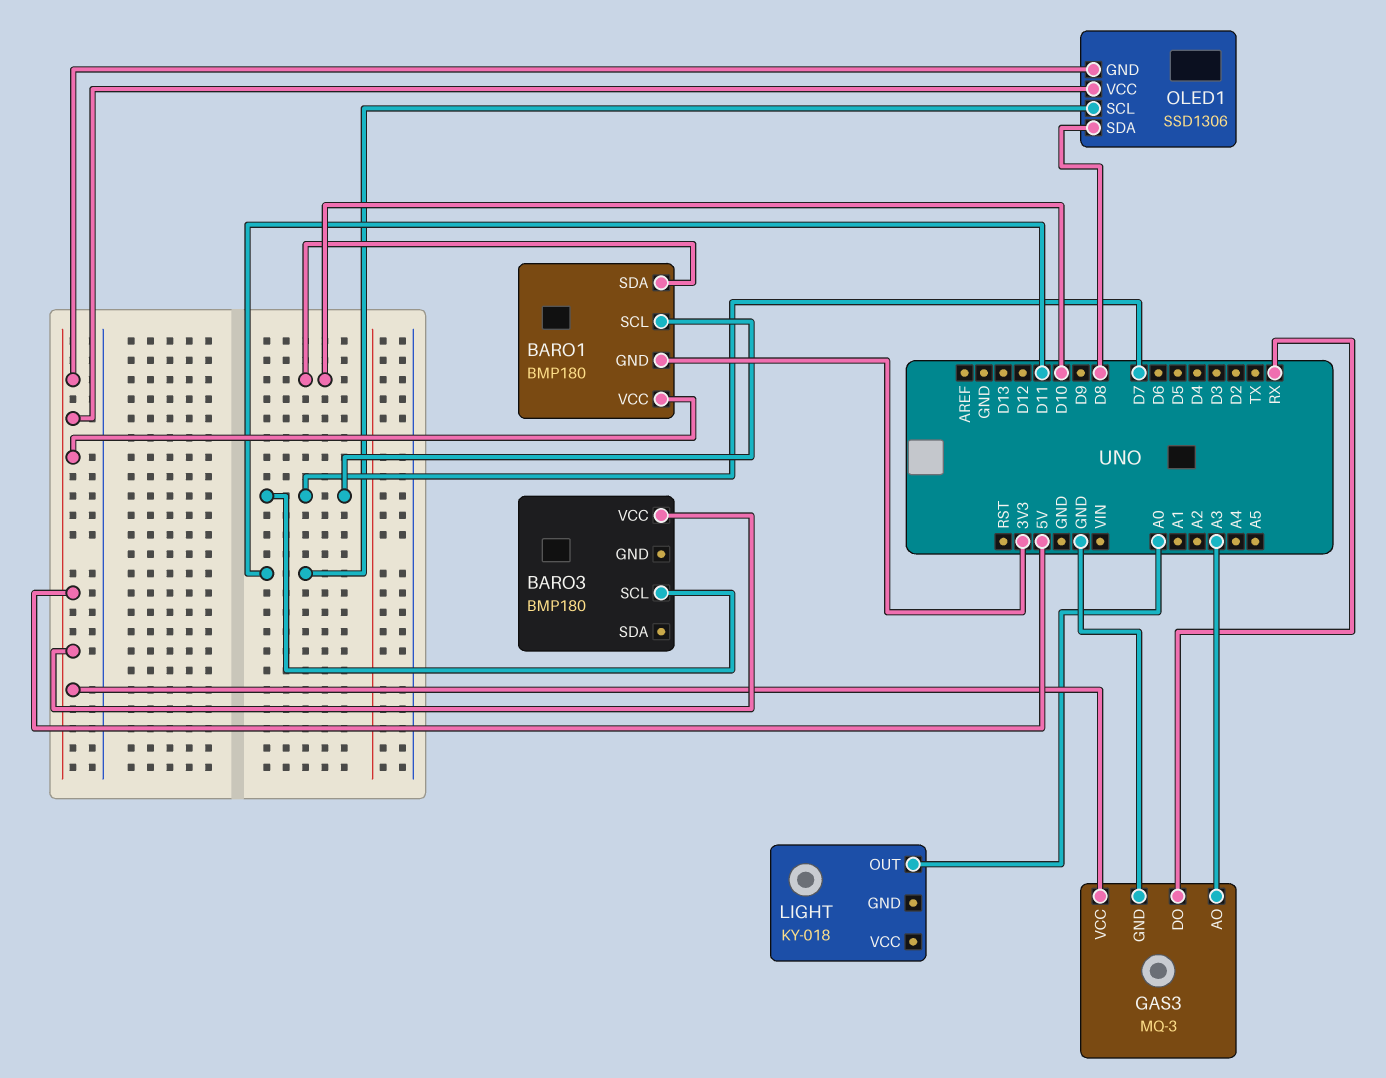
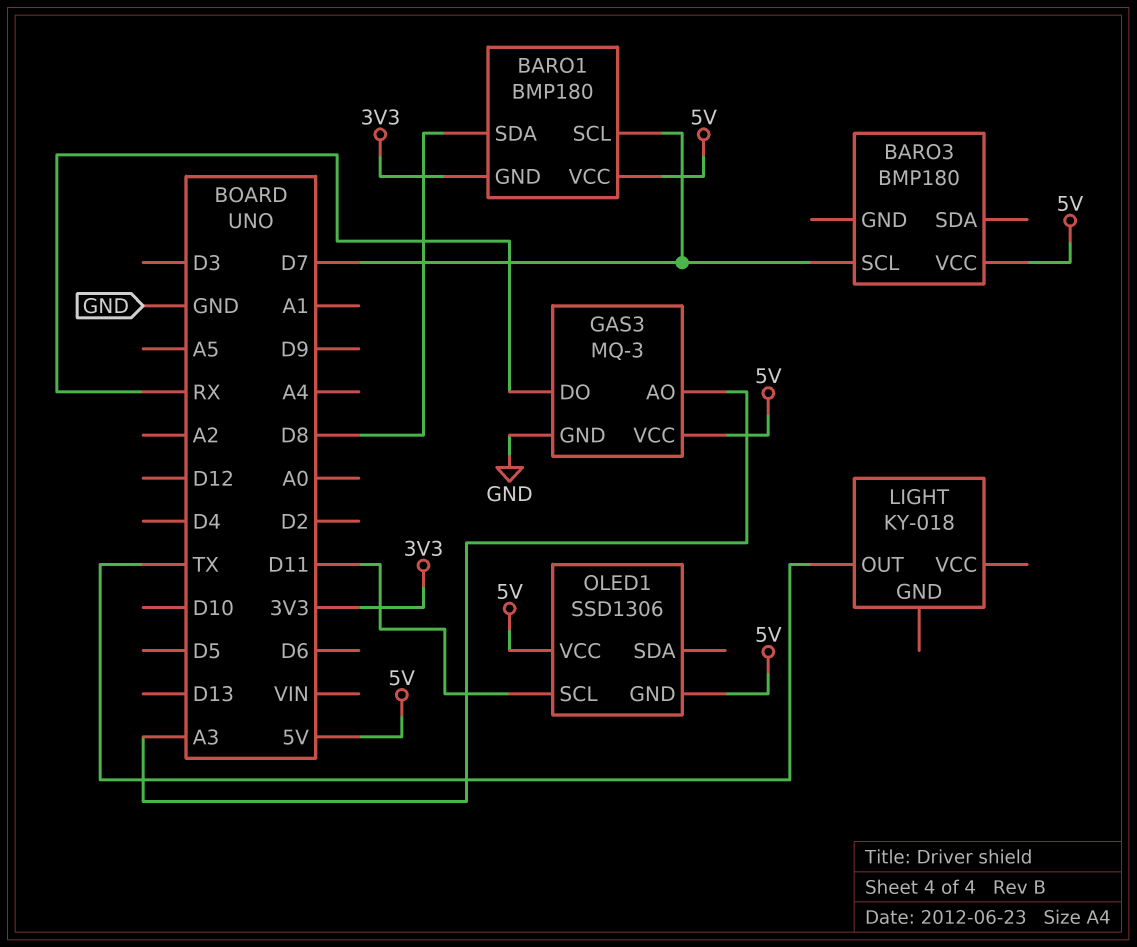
BARO1 pin SDA: D10 -> D8
LIGHT pin OUT: A0 -> TX
OLED1 pin SDA: D8 -> none

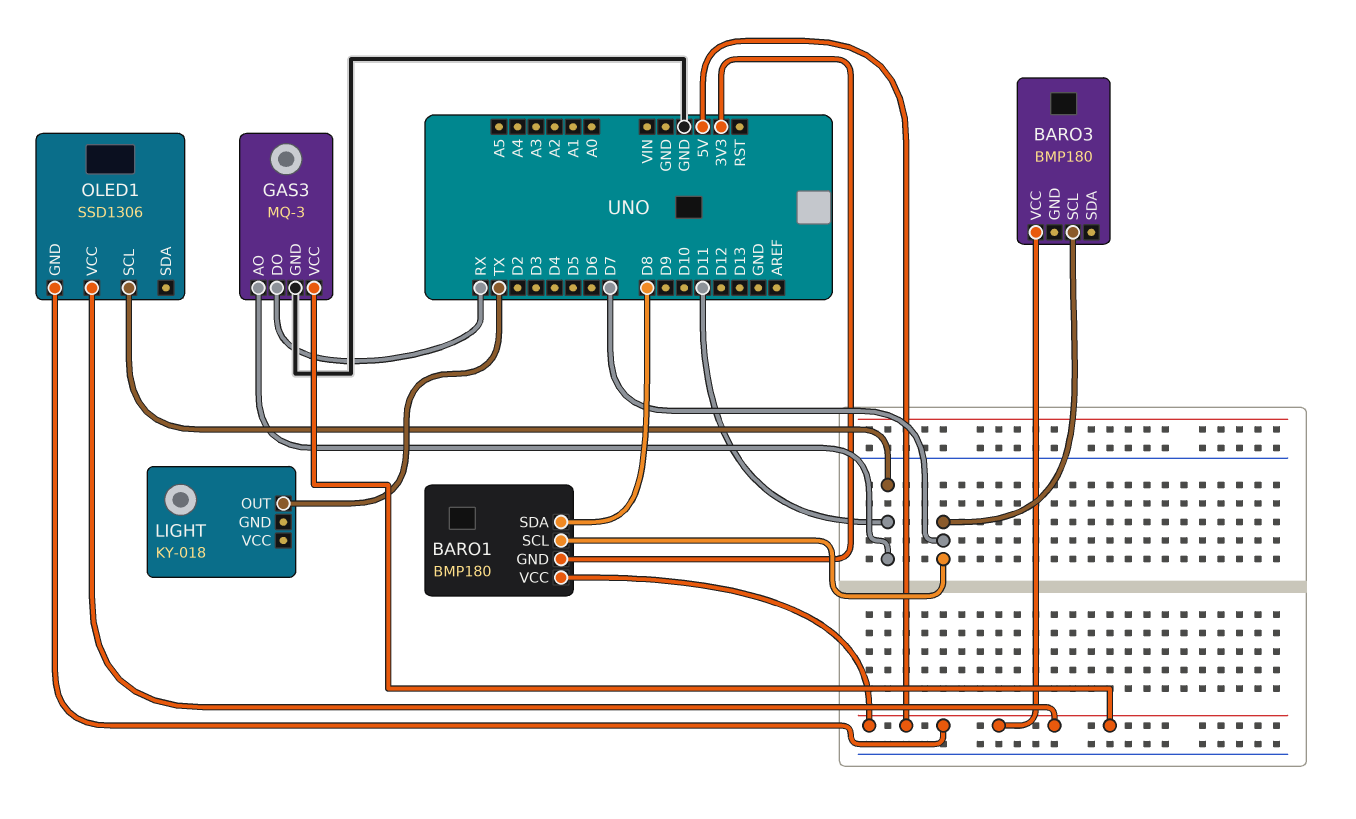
GAS3 pin AO: A3 -> D11

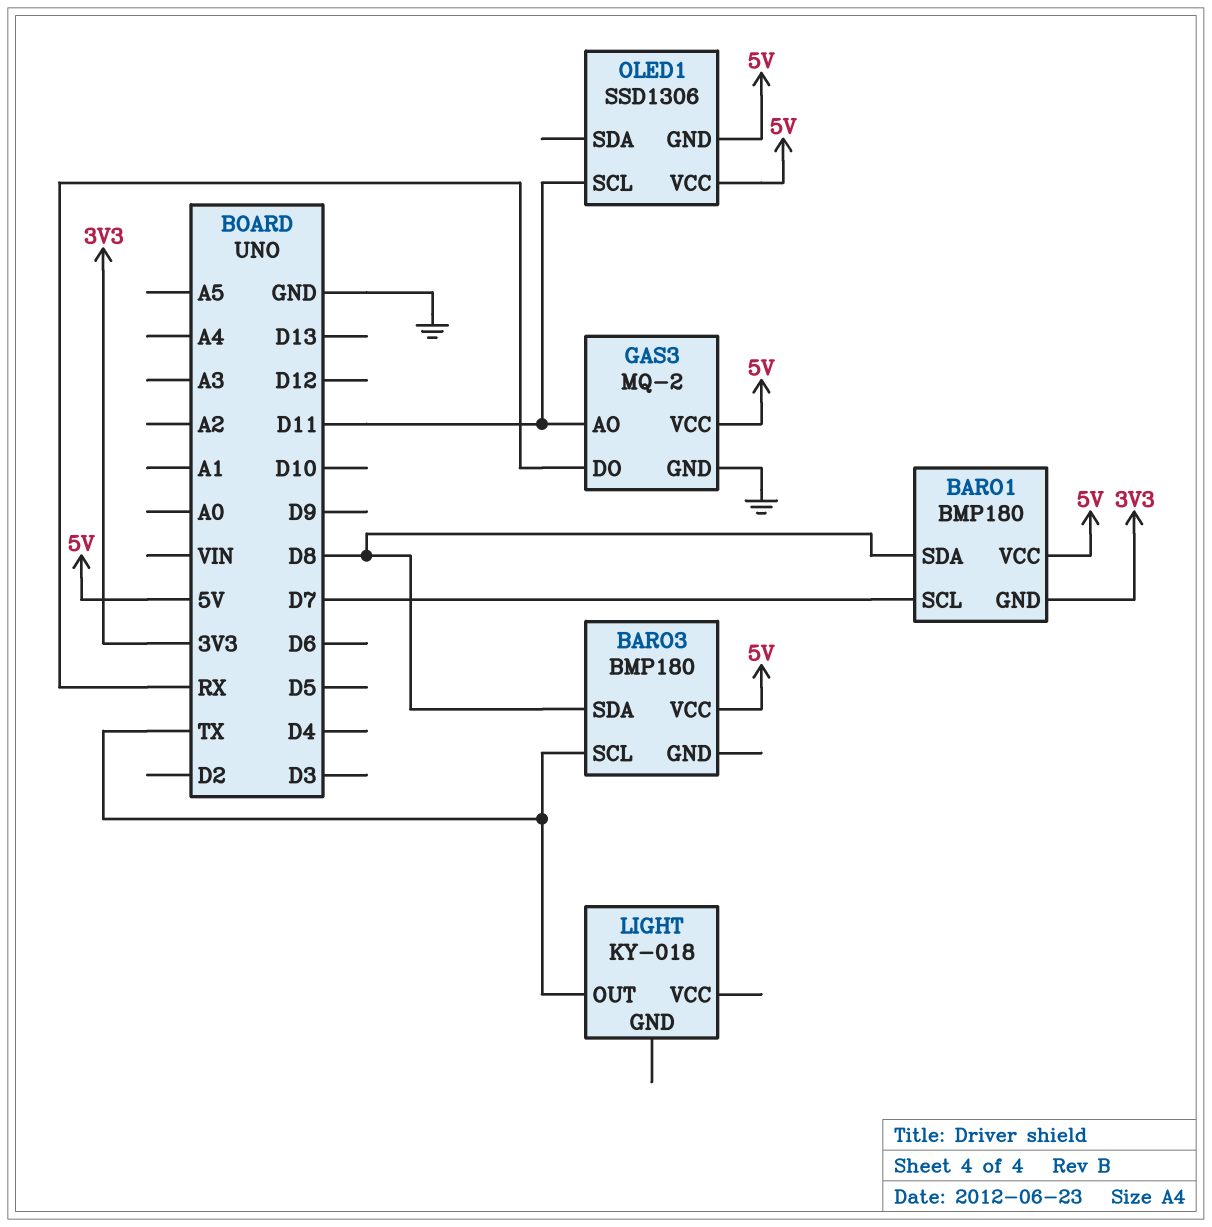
BARO3 pin SCL: D7 -> TX
BARO3 pin SDA: none -> D8
GAS3: MQ-3 -> MQ-2

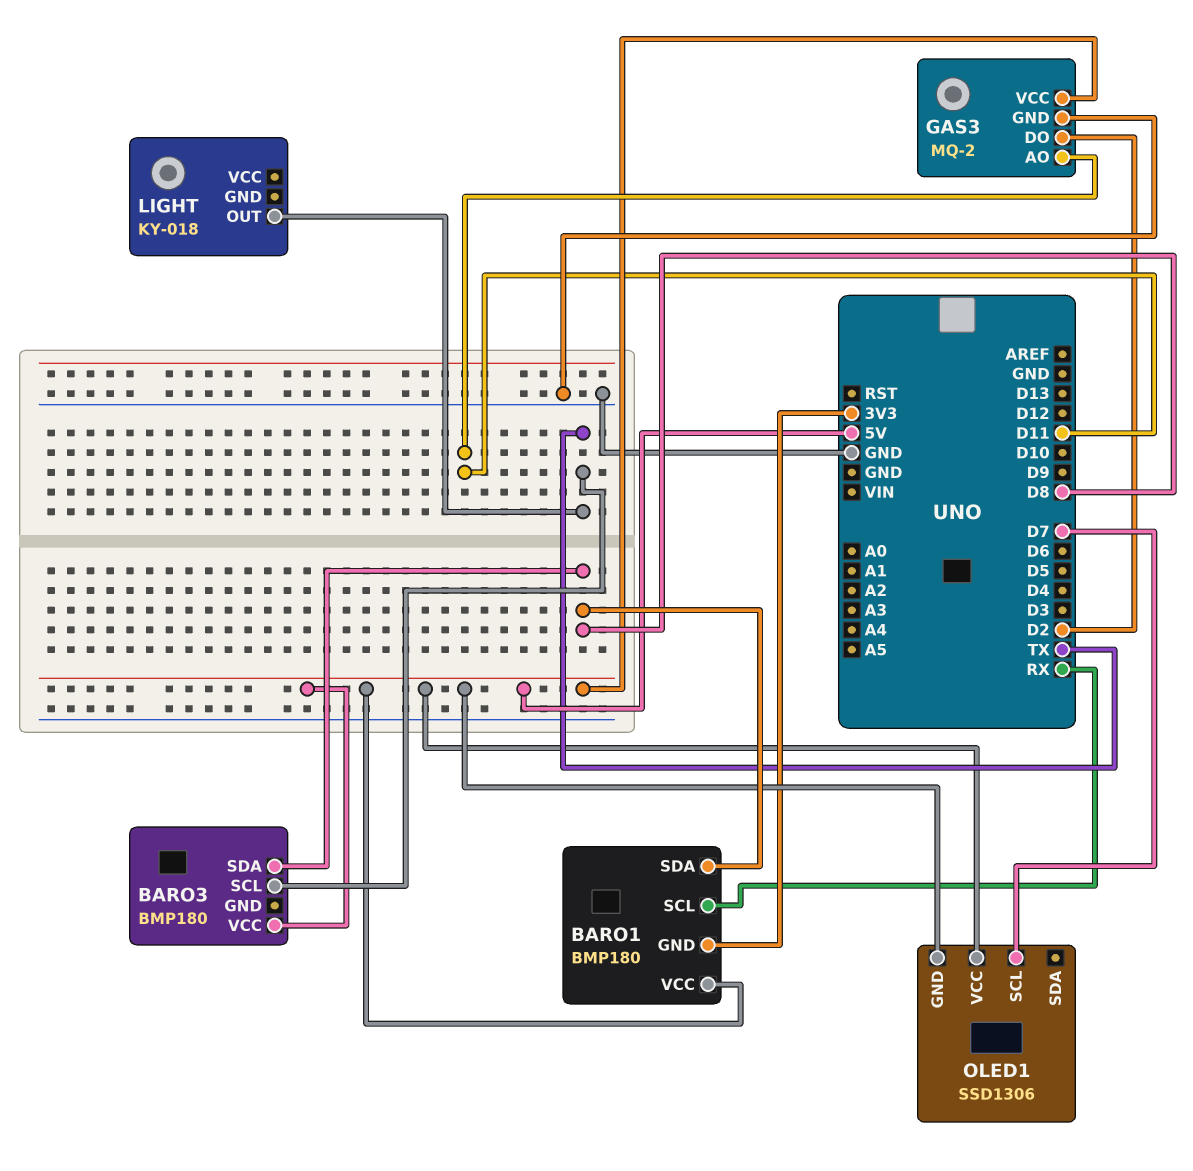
BARO1 pin SCL: D7 -> RX
GAS3 pin DO: RX -> D2
OLED1 pin SCL: D11 -> D7

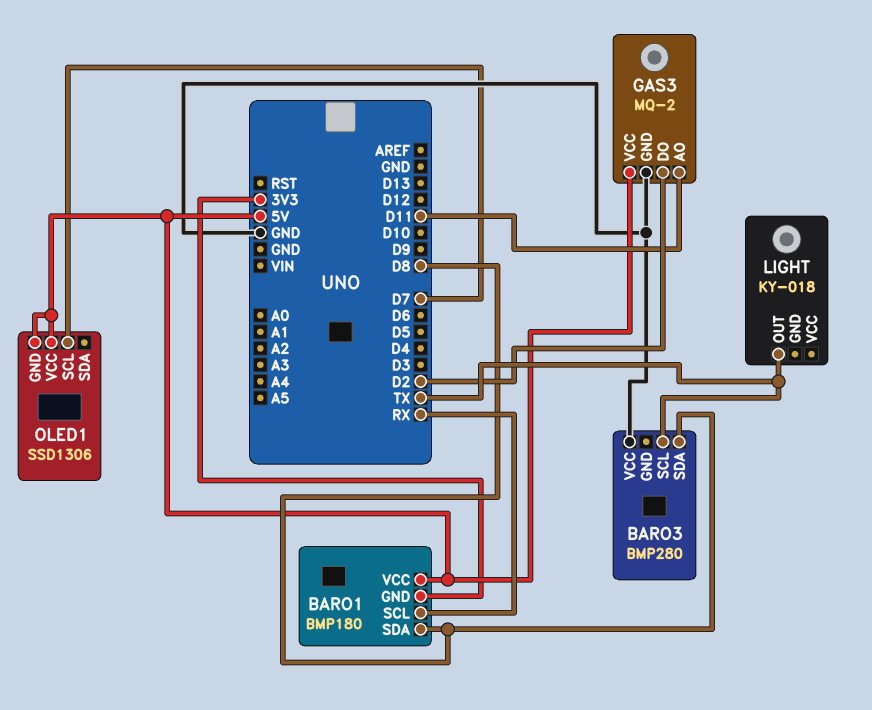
BARO3: BMP180 -> BMP280
BARO3 pin VCC: 5V -> GND

